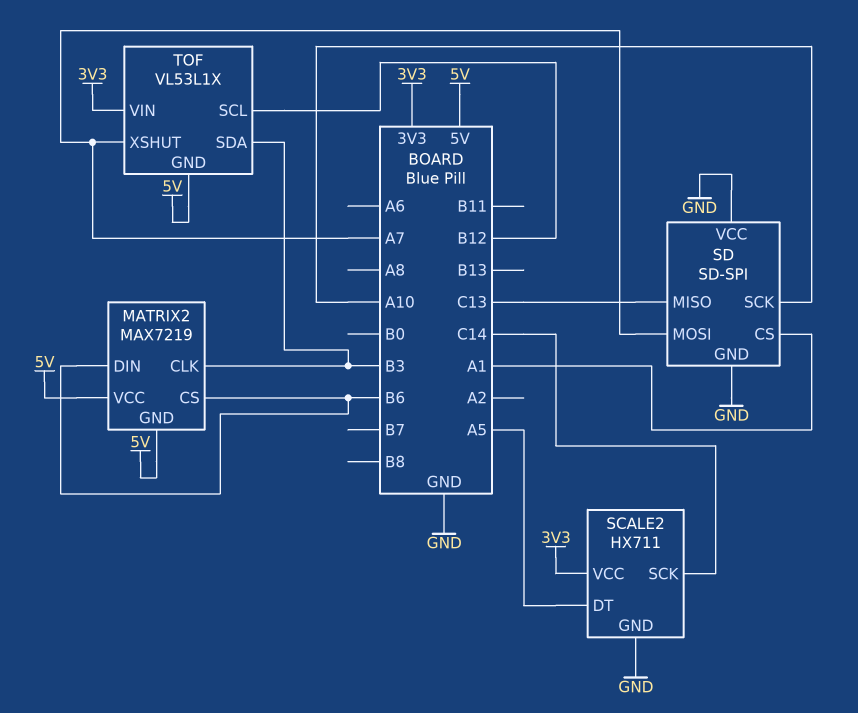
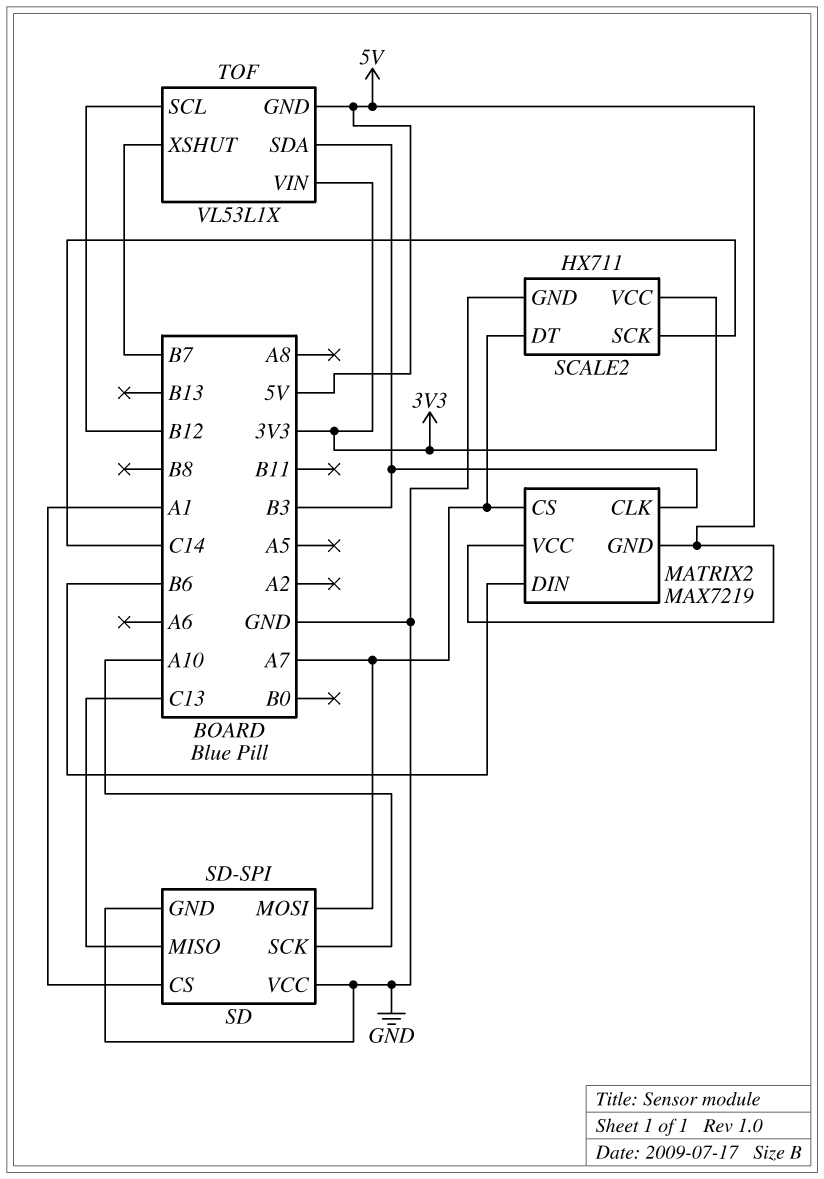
MATRIX2 pin CS: B6 -> A7
SCALE2 pin DT: A5 -> A7
TOF pin XSHUT: A7 -> B7

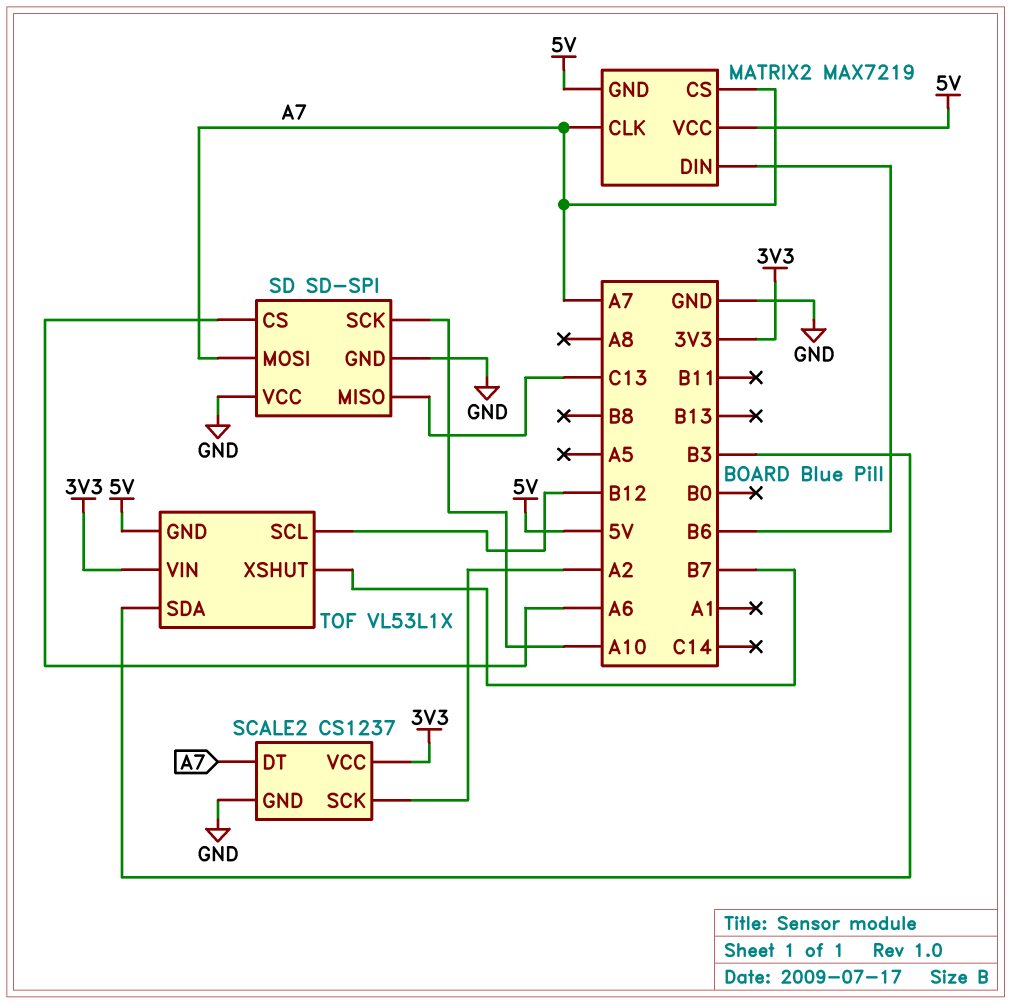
MATRIX2 pin CLK: B3 -> A7
SCALE2: HX711 -> CS1237
SCALE2 pin SCK: C14 -> A2
SD pin CS: A1 -> A6

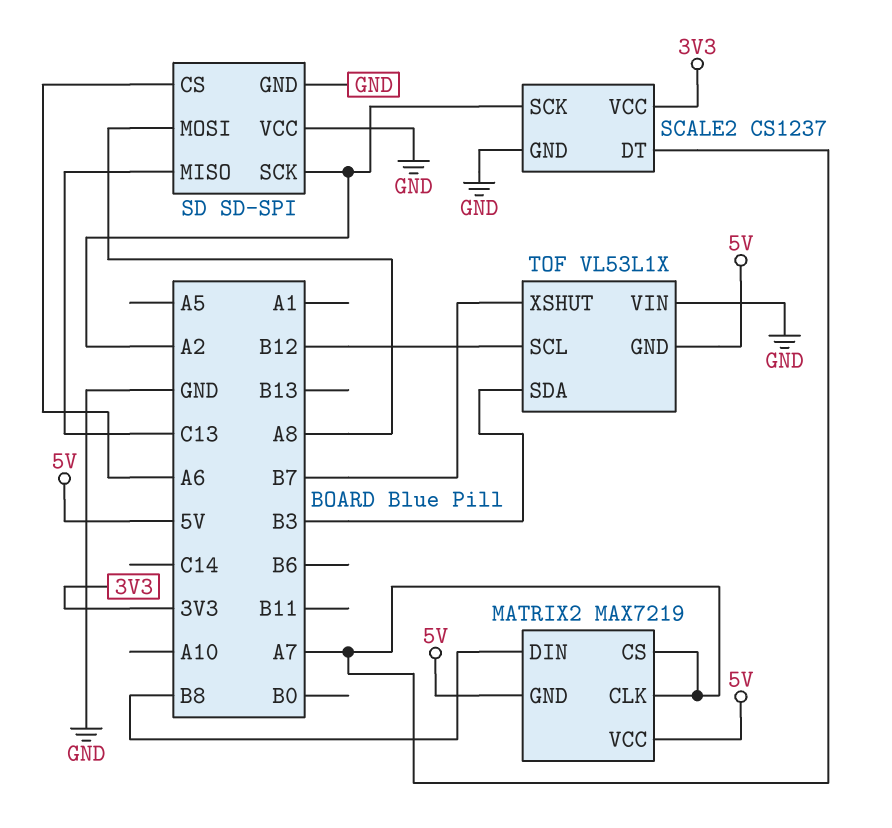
MATRIX2 pin DIN: B6 -> B8
SD pin MOSI: A7 -> A8
SD pin SCK: A10 -> A2
TOF pin VIN: 3V3 -> GND

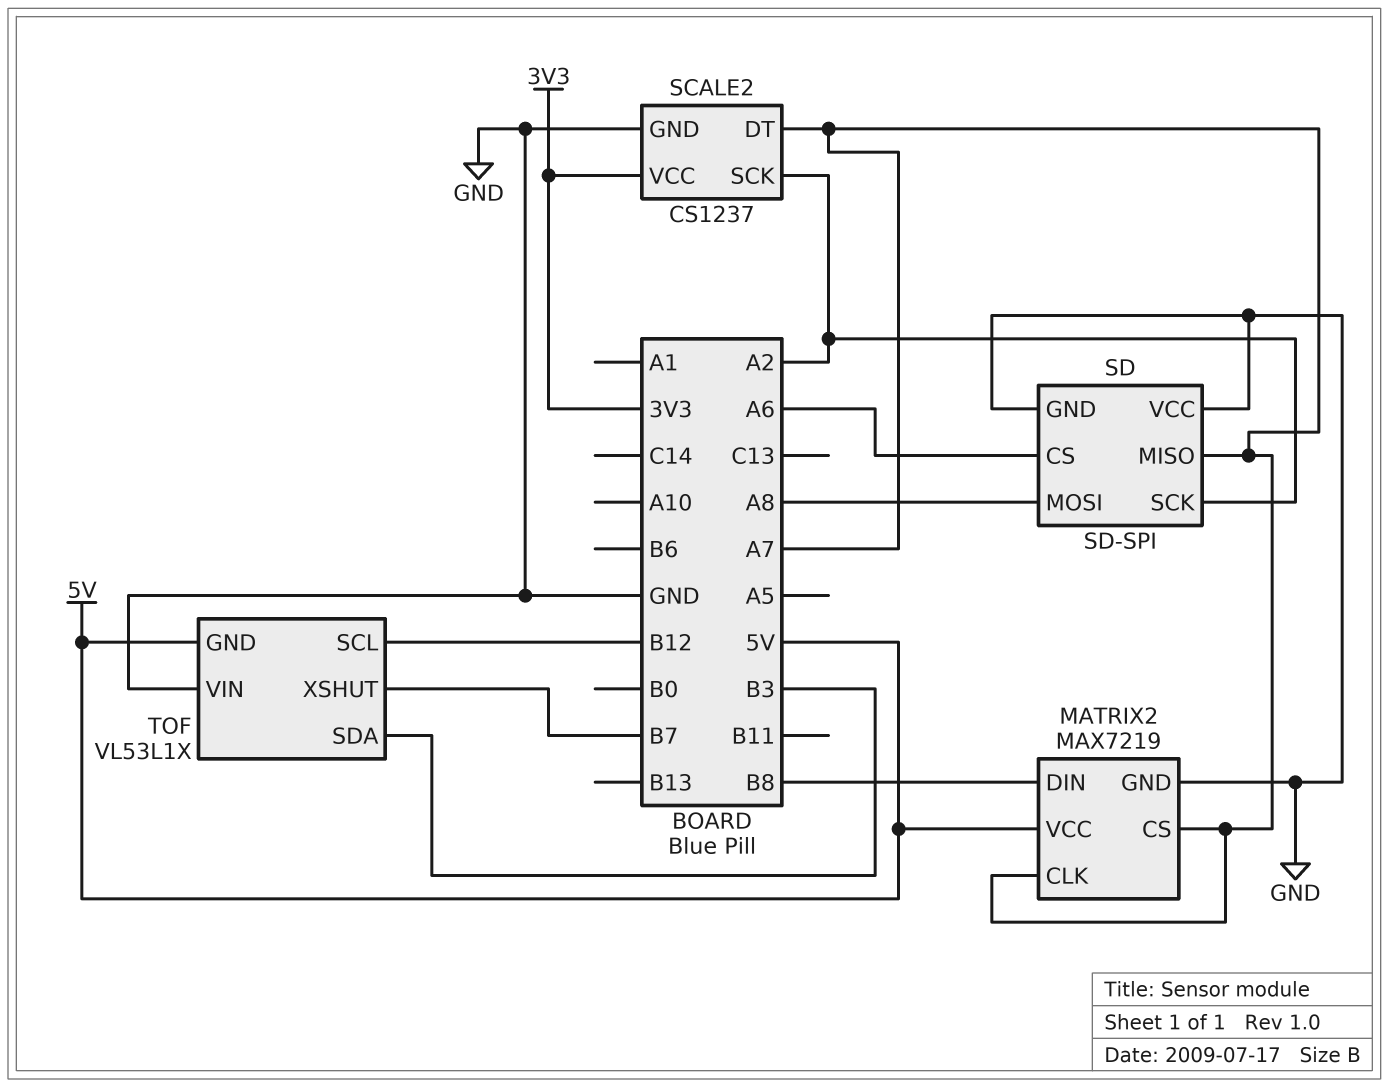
MATRIX2 pin GND: 5V -> GND
SD pin MISO: C13 -> A7

